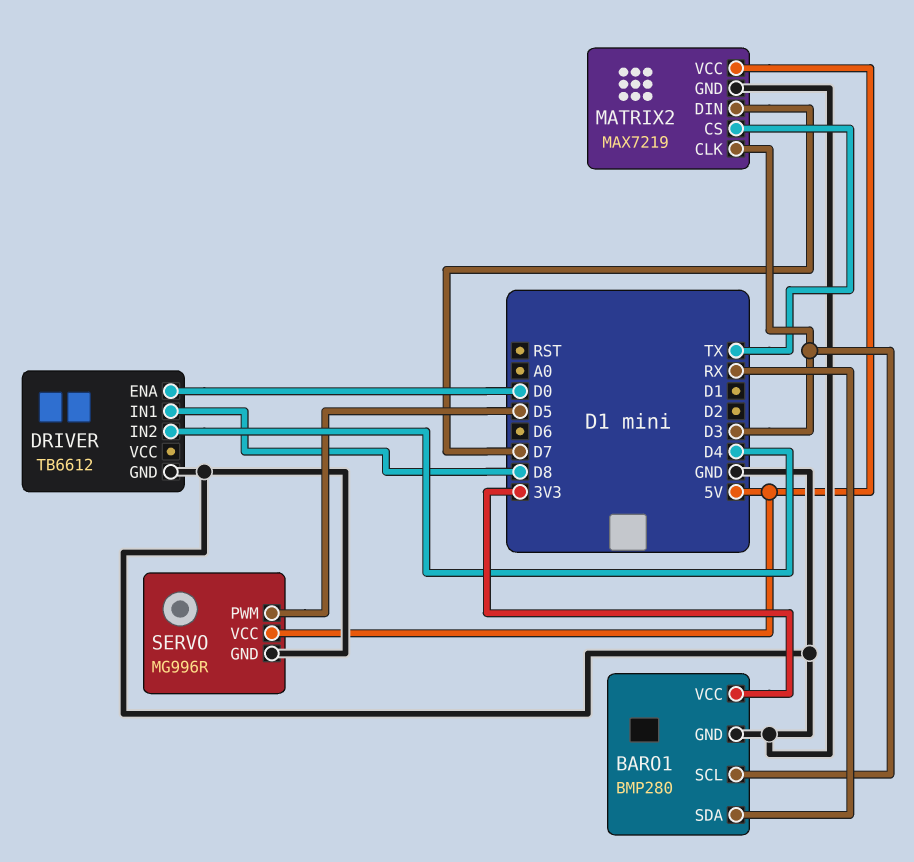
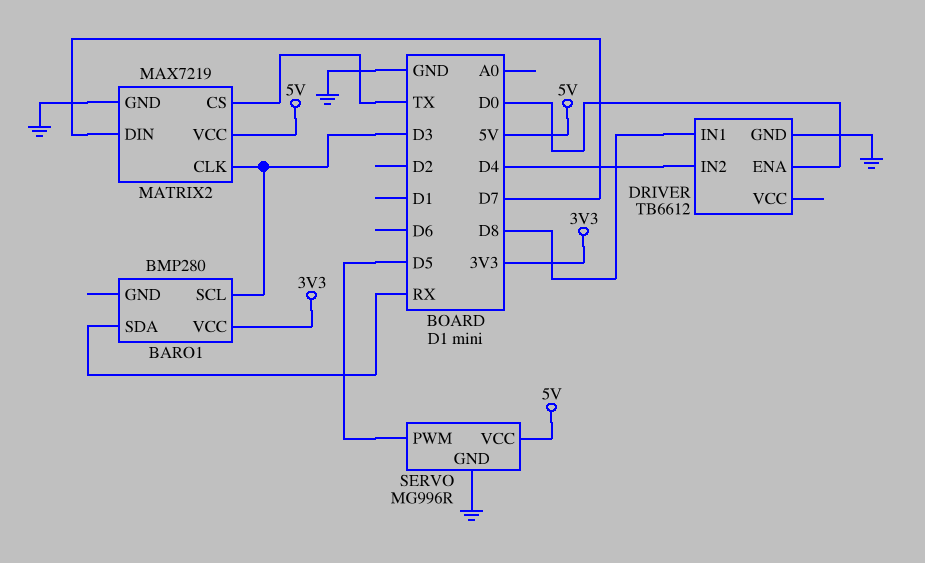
BARO1 pin GND: GND -> none

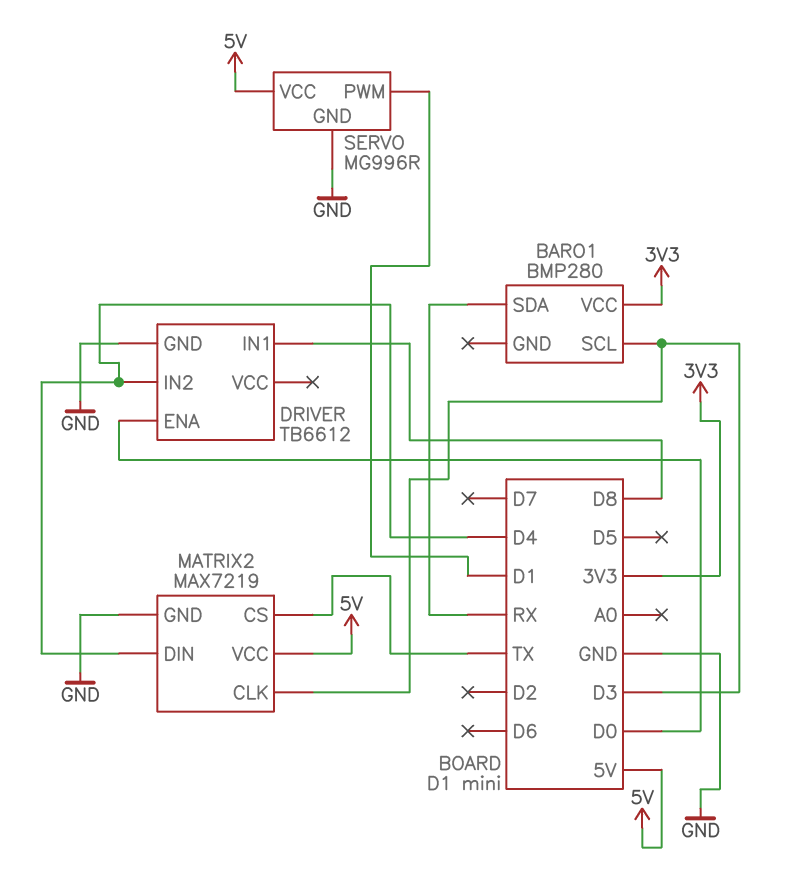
MATRIX2 pin DIN: D7 -> D4
SERVO pin PWM: D5 -> D1

